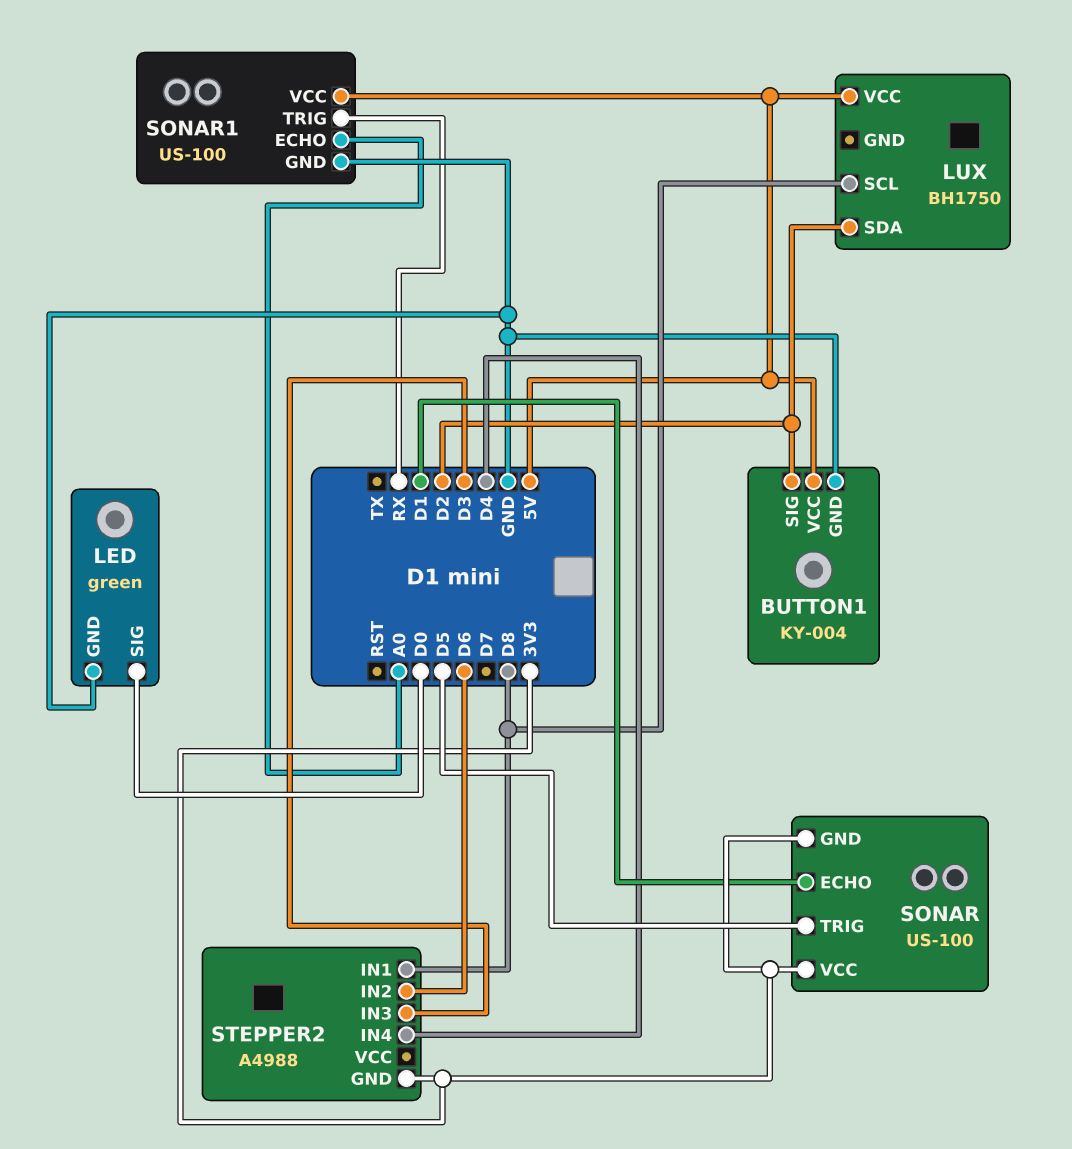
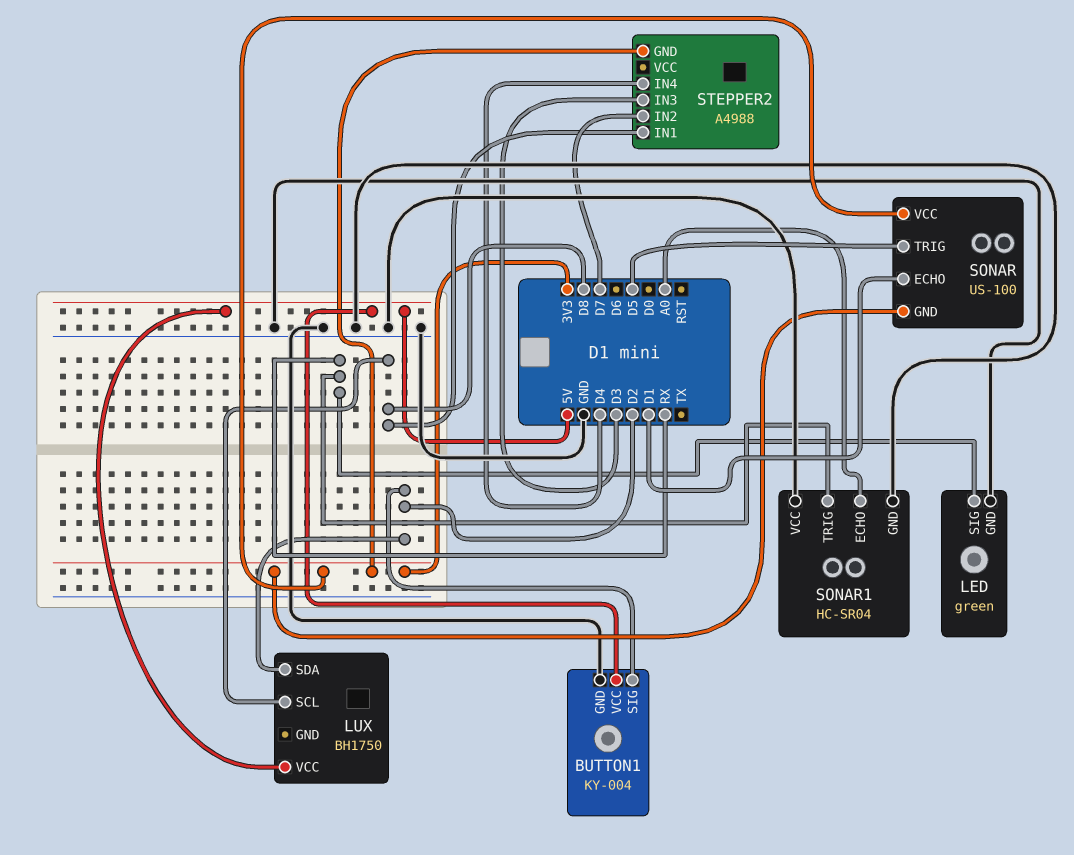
LED pin SIG: D0 -> RX
SONAR1: US-100 -> HC-SR04
SONAR1 pin VCC: 5V -> GND
STEPPER2 pin IN2: D6 -> D7

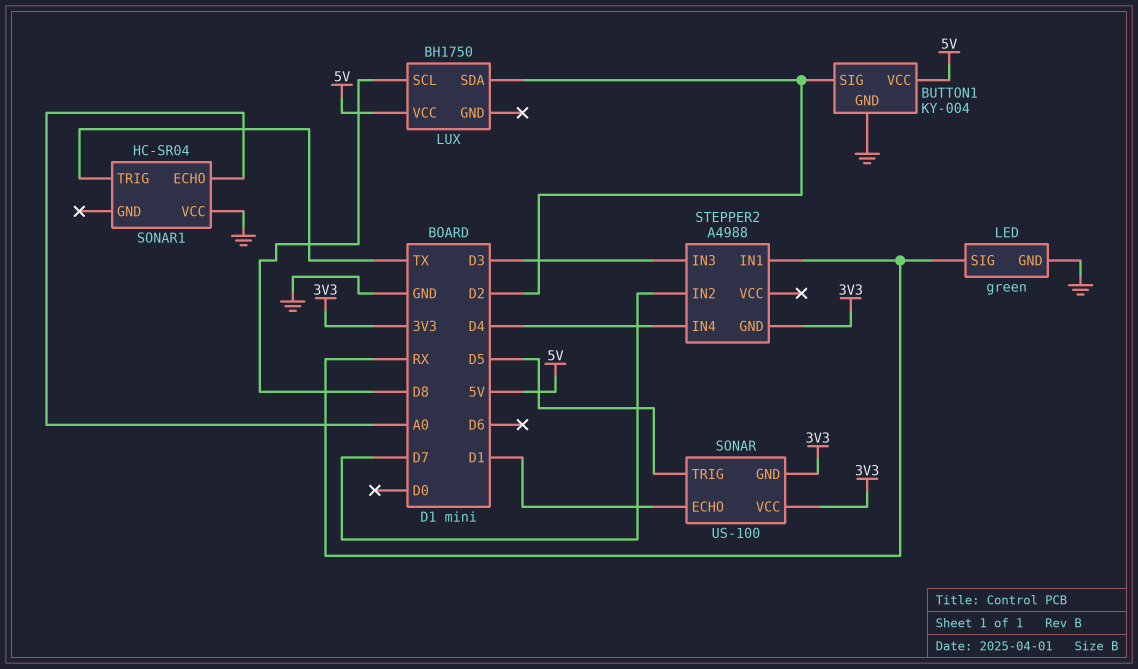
SONAR1 pin GND: GND -> none
SONAR1 pin TRIG: RX -> TX
STEPPER2 pin IN1: D8 -> RX

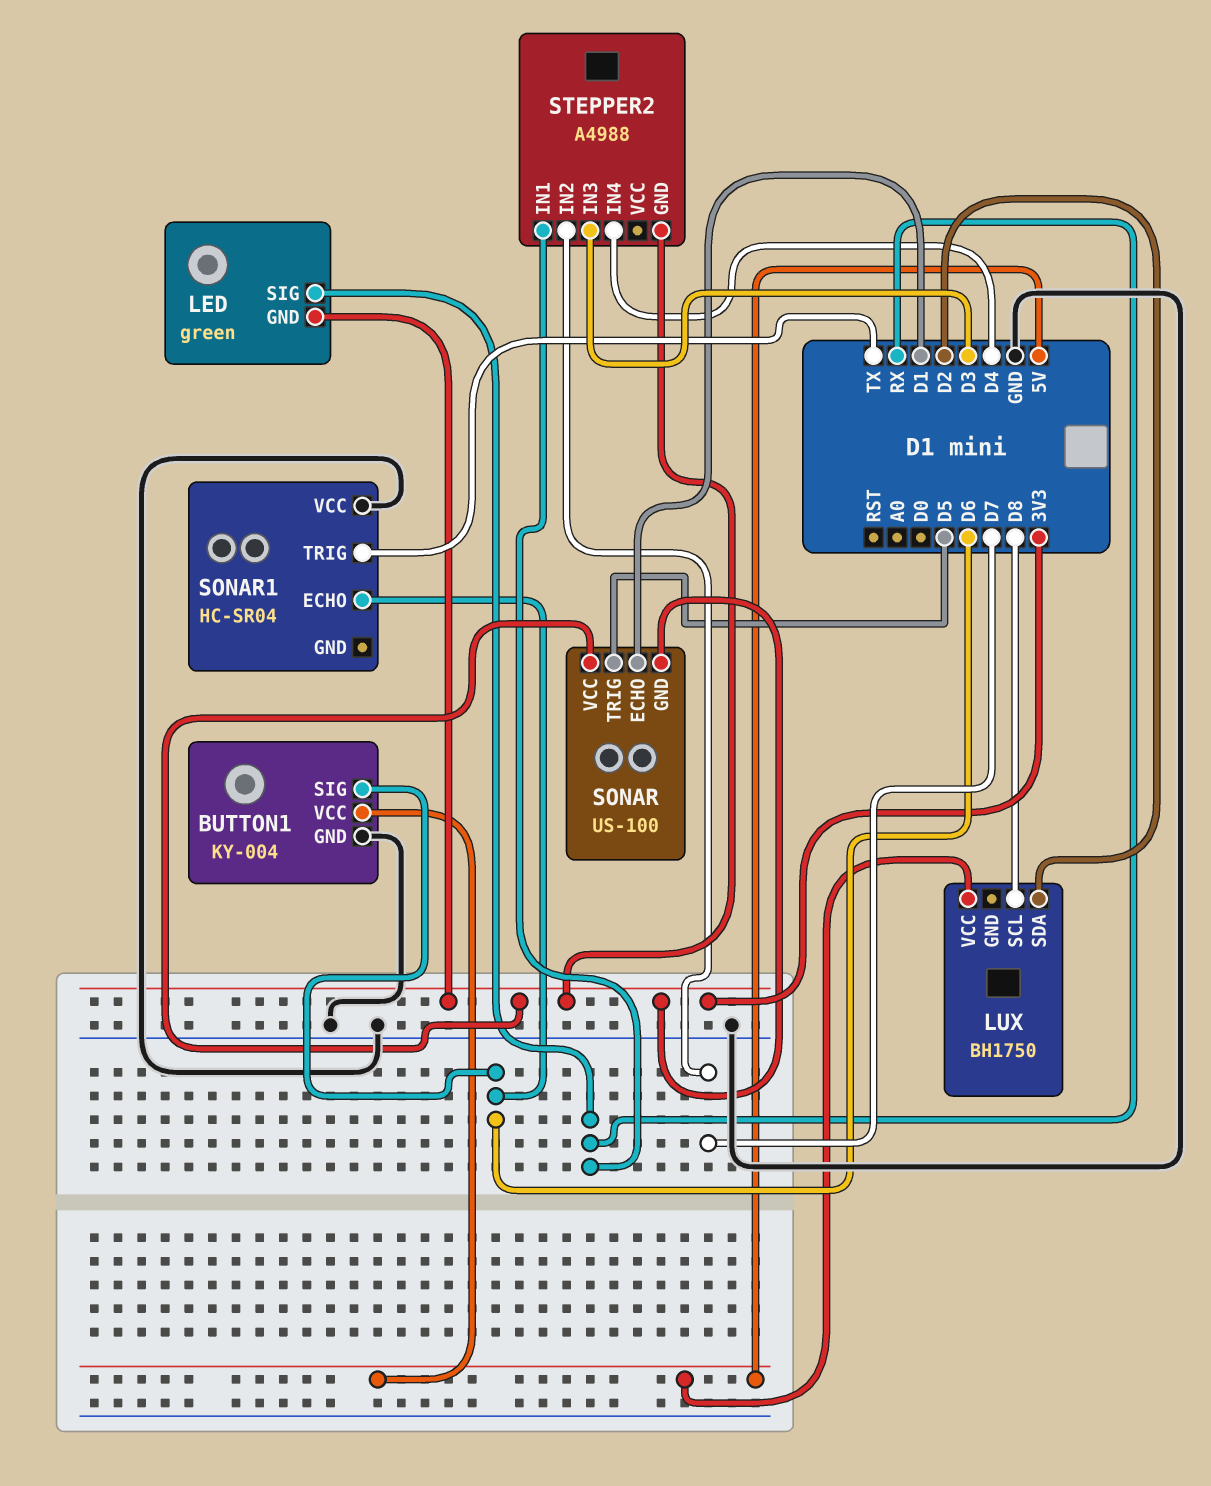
BUTTON1 pin SIG: D2 -> D6
LED pin GND: GND -> 3V3
SONAR1 pin ECHO: A0 -> D6

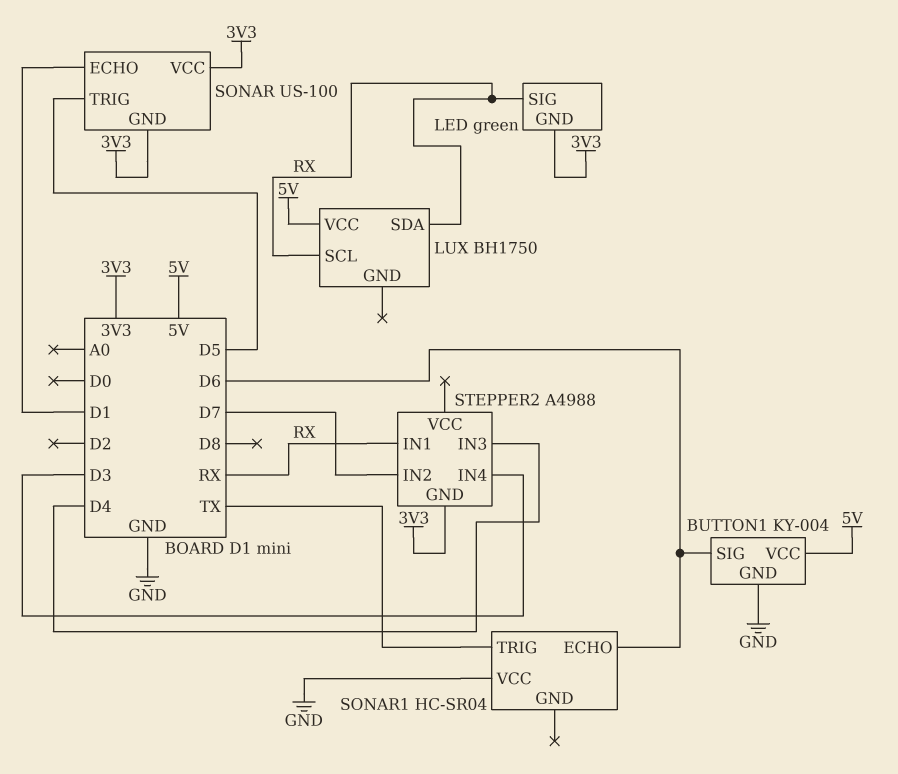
LUX pin SCL: D8 -> RX
LUX pin SDA: D2 -> RX
STEPPER2 pin IN3: D3 -> D4
STEPPER2 pin IN4: D4 -> D3

